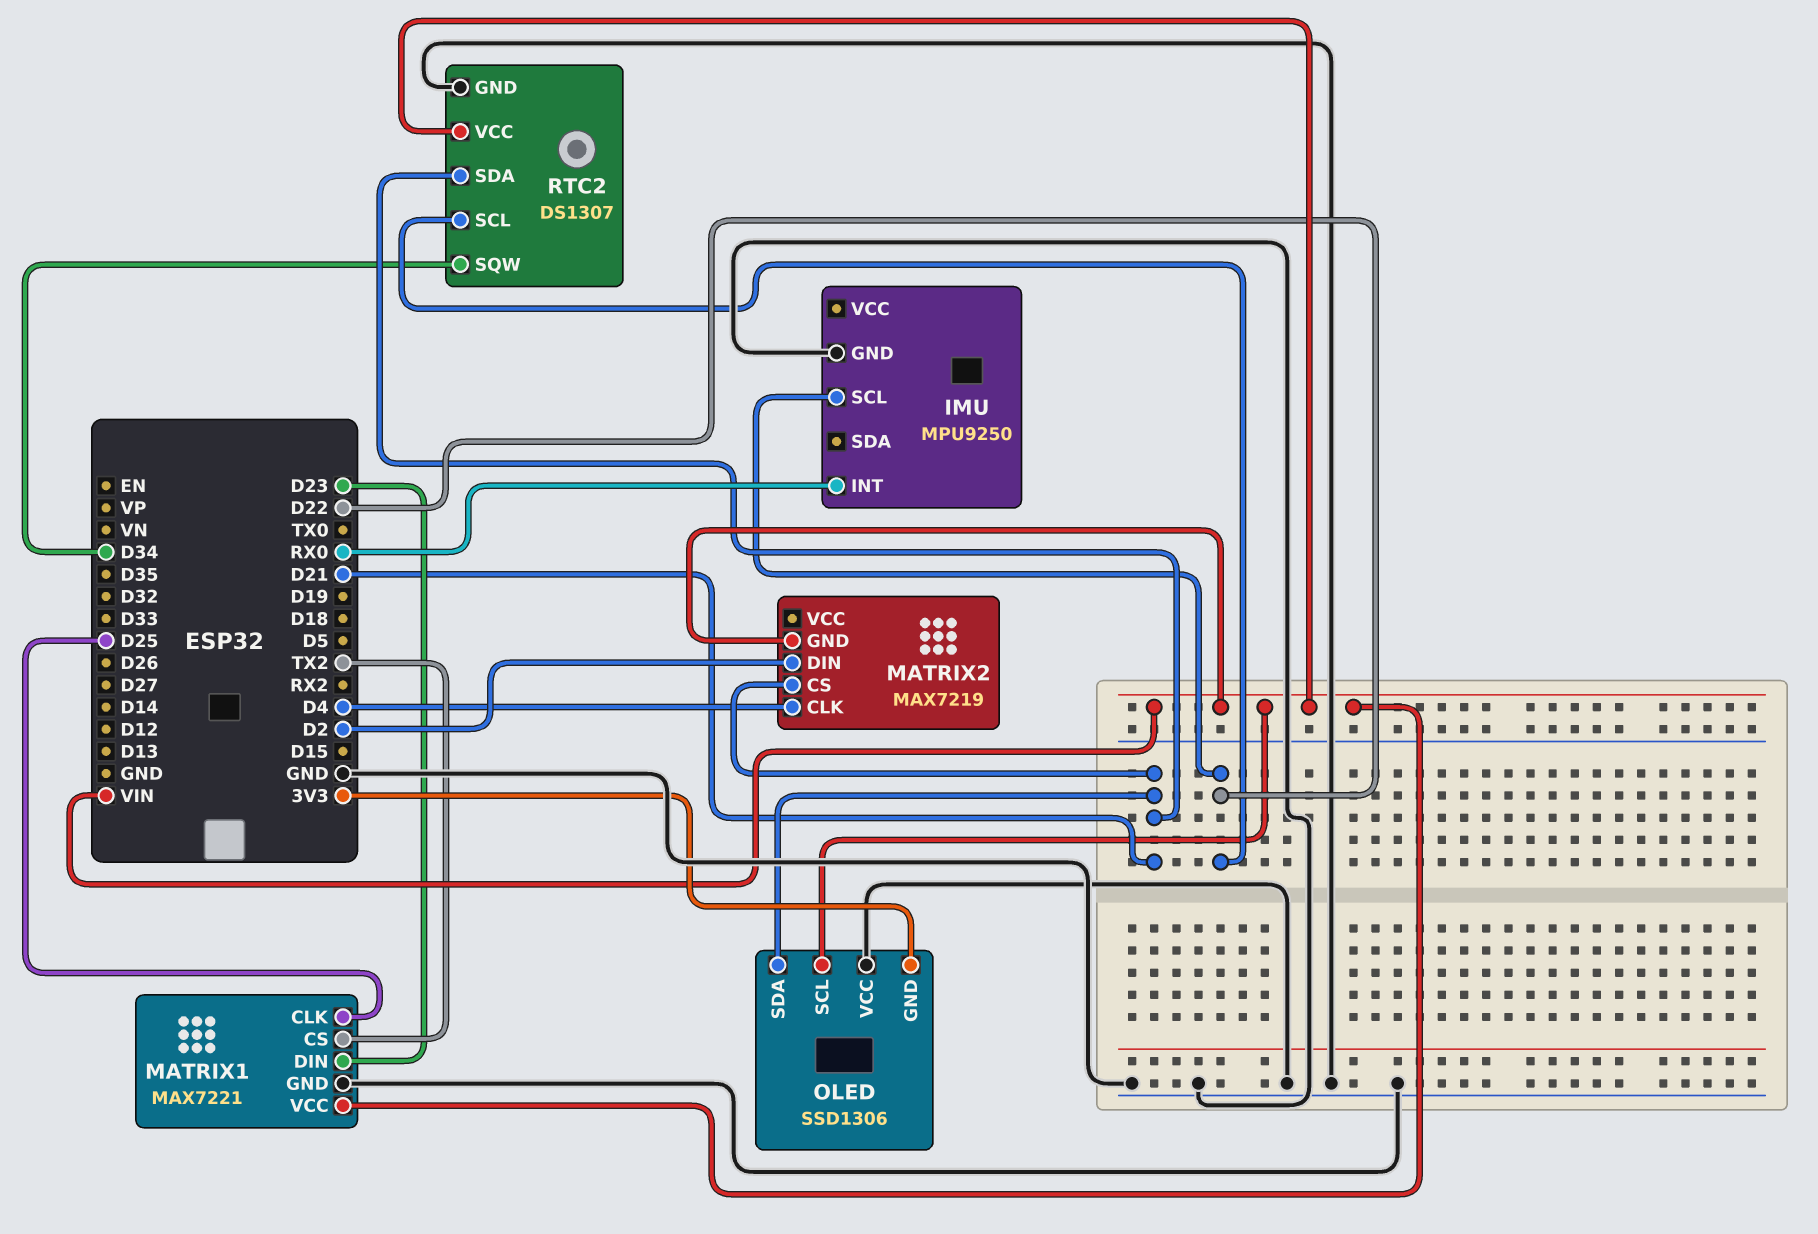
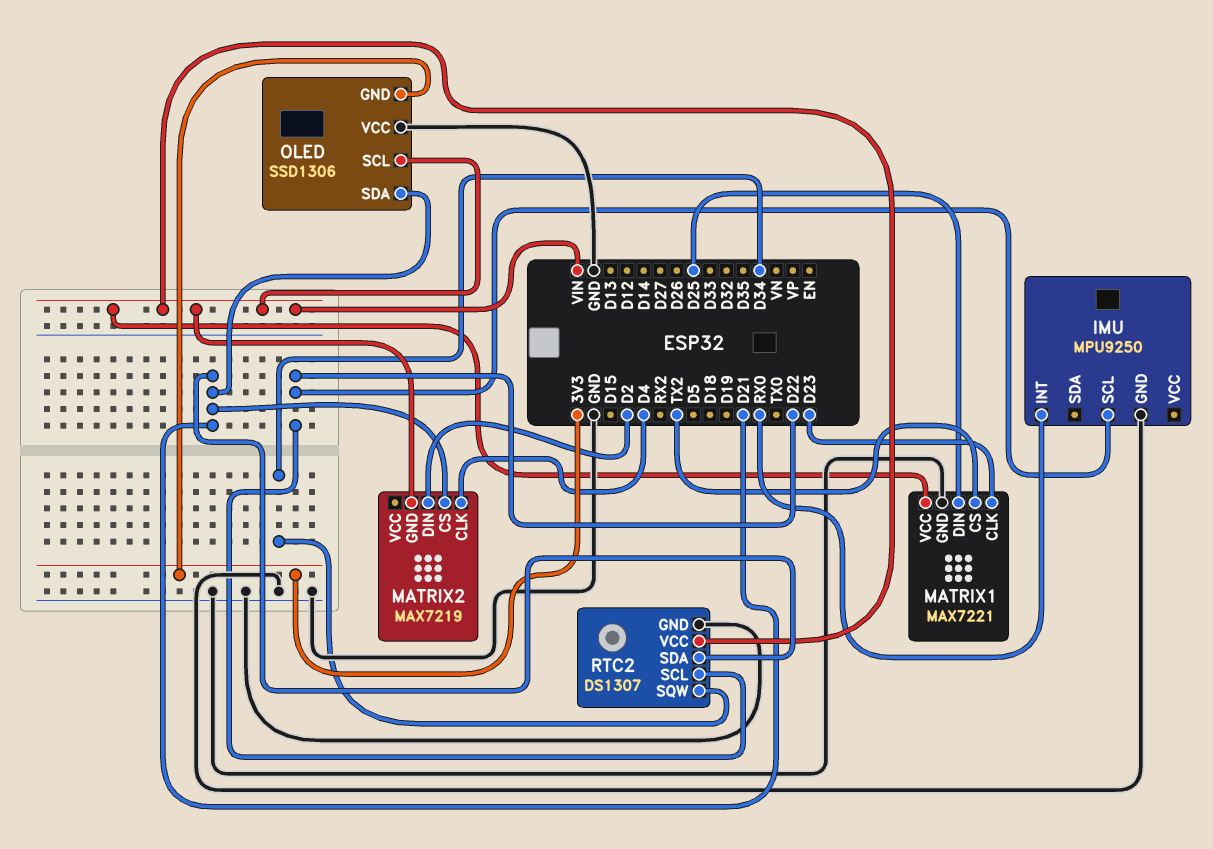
MATRIX1 pin CLK: D25 -> D23
MATRIX1 pin DIN: D23 -> D25

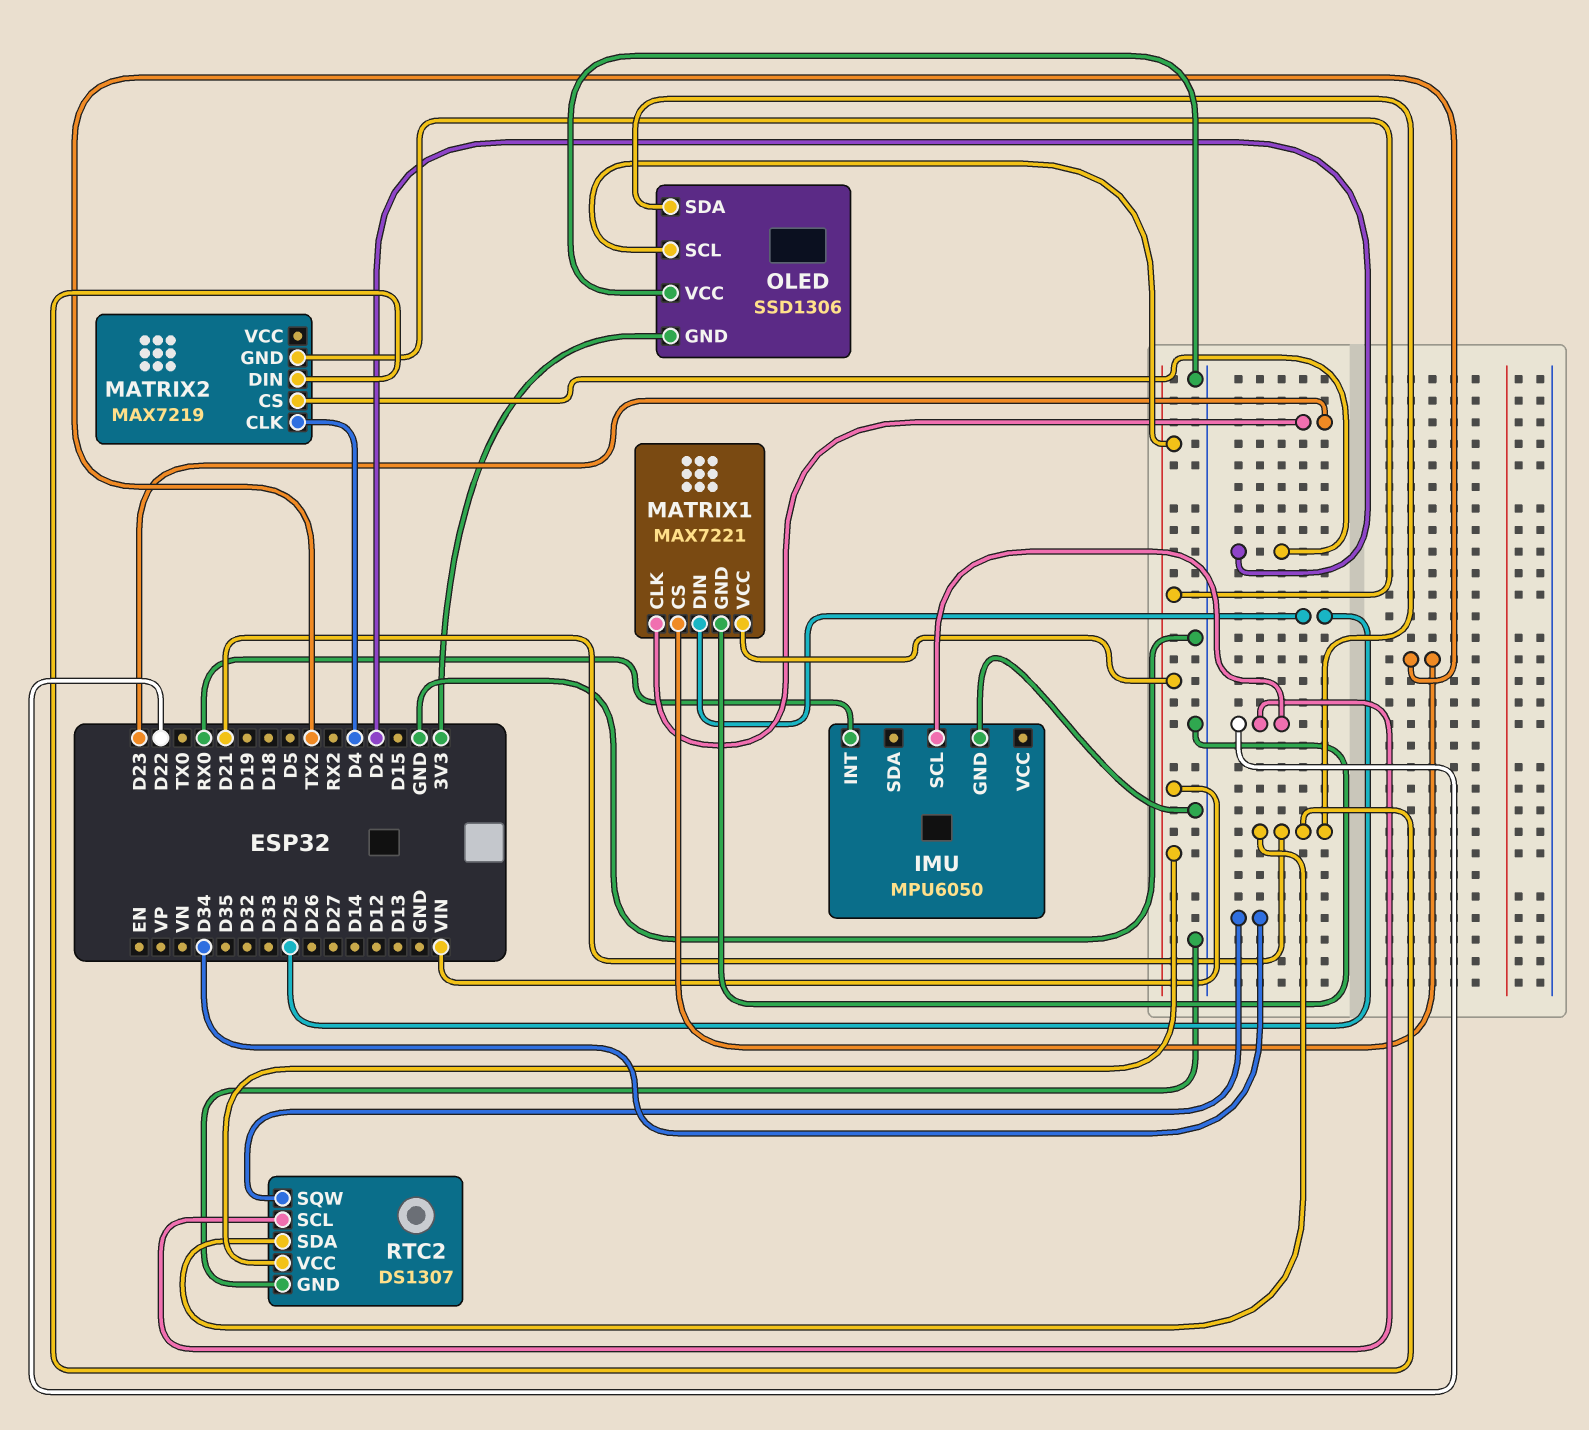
IMU: MPU9250 -> MPU6050
MATRIX2 pin CS: D21 -> D2
MATRIX2 pin DIN: D2 -> D21

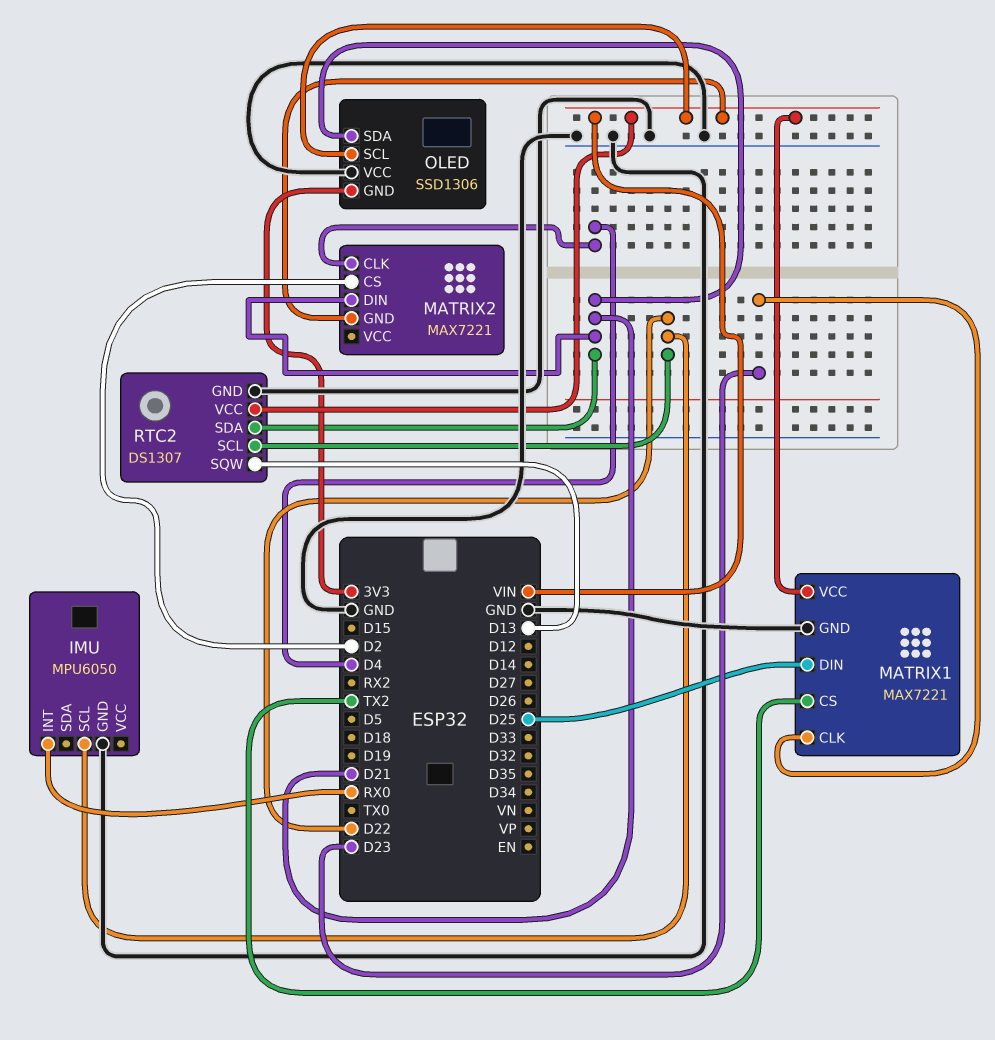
MATRIX2: MAX7219 -> MAX7221
RTC2 pin SQW: D34 -> D13

